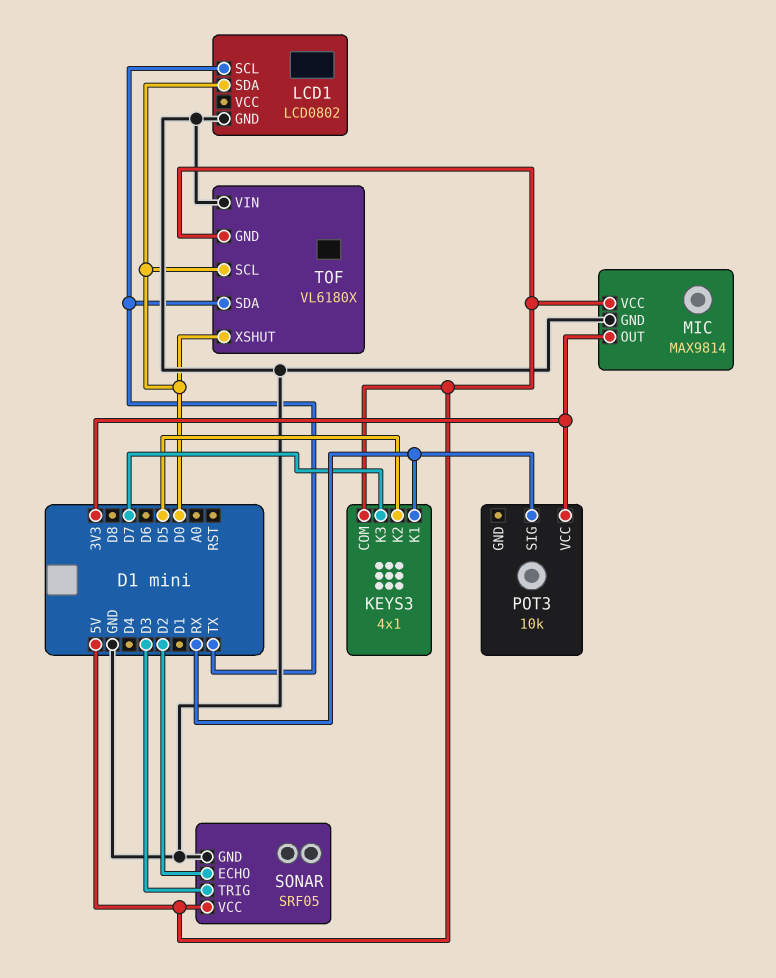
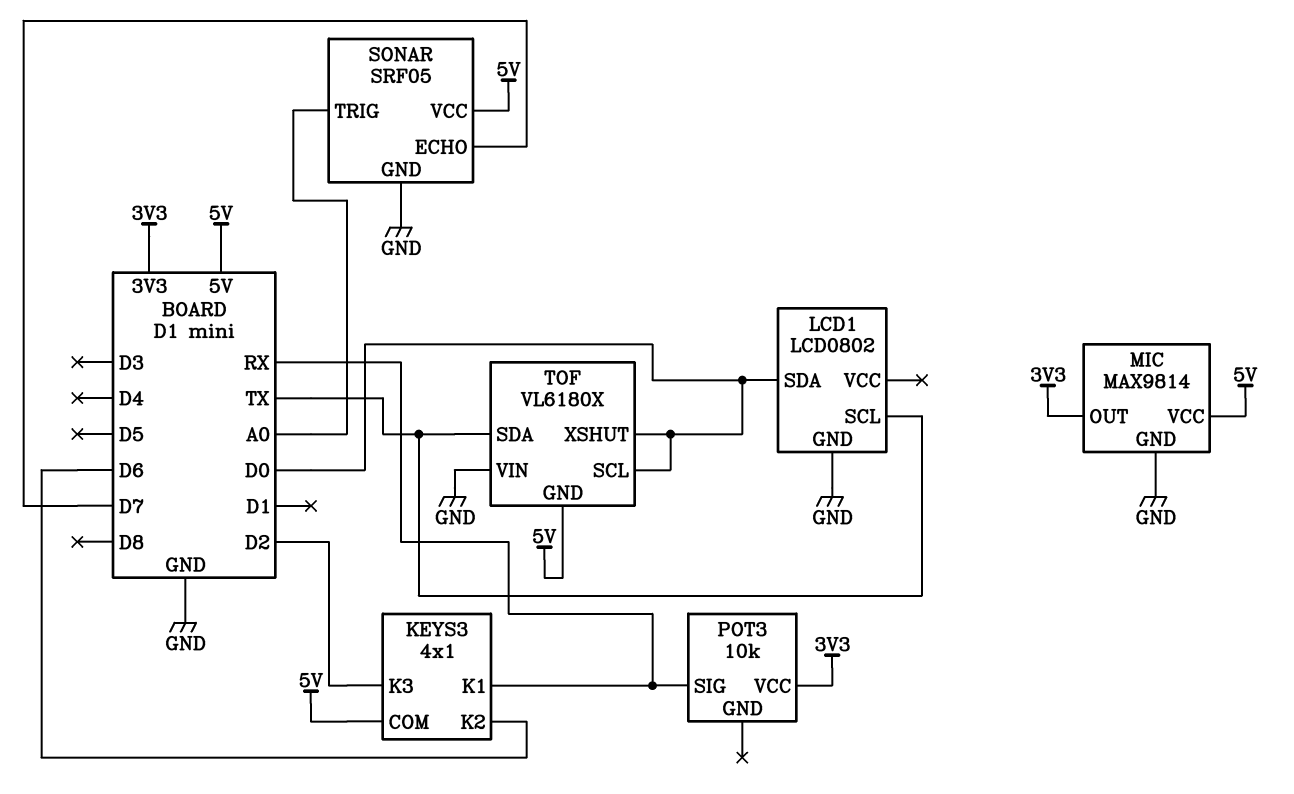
KEYS3 pin K2: D5 -> D6
KEYS3 pin K3: D7 -> D2
SONAR pin ECHO: D2 -> D7
SONAR pin TRIG: D3 -> A0

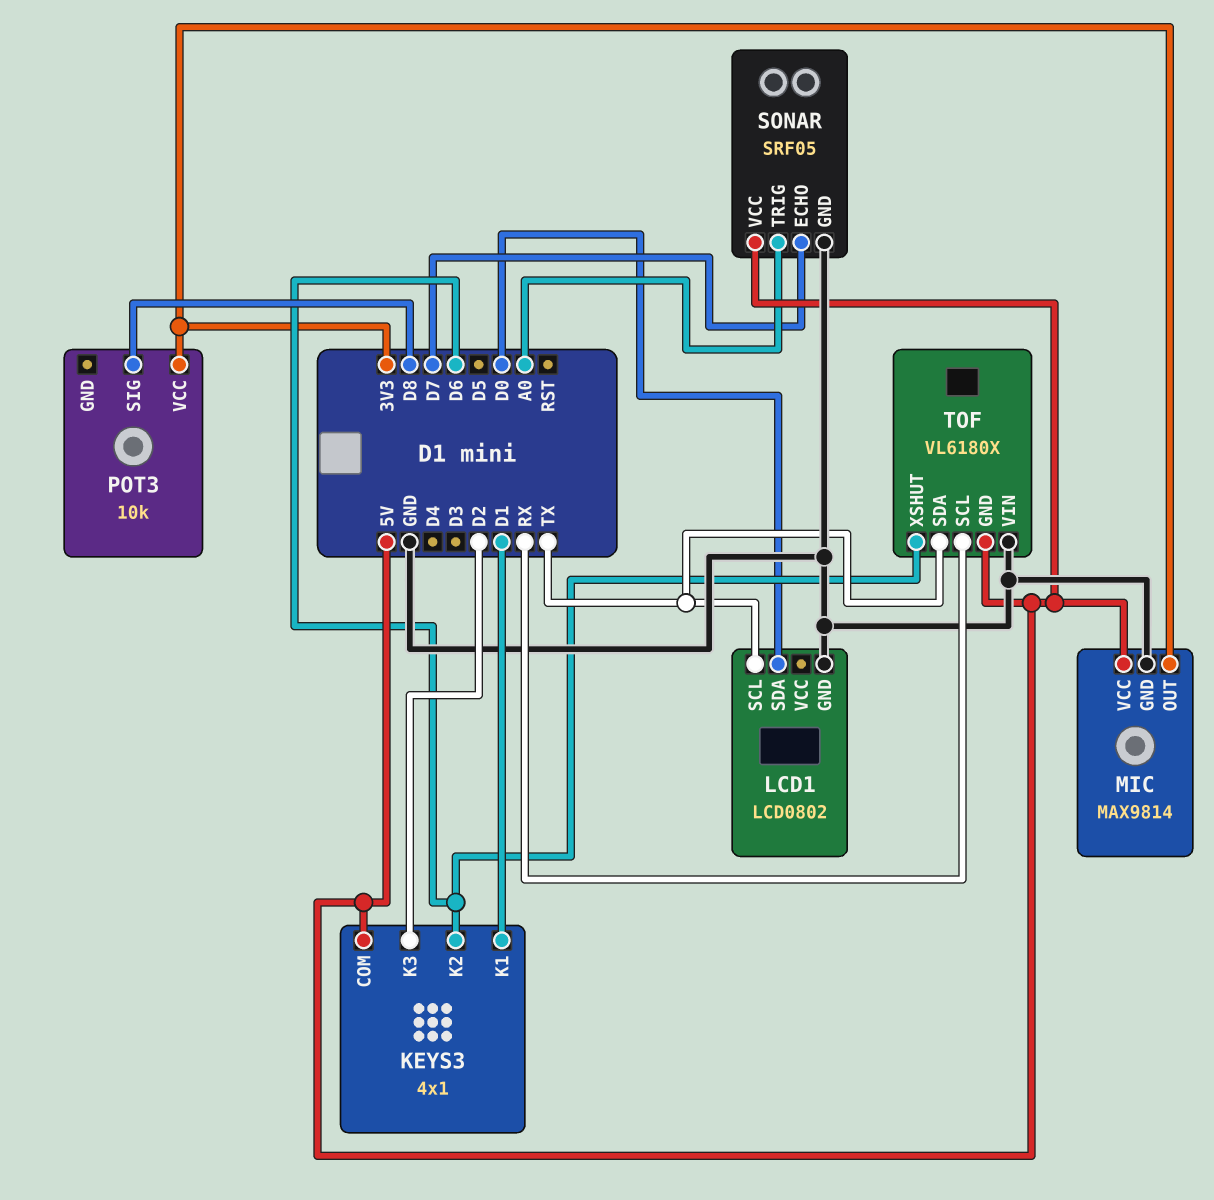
KEYS3 pin K1: RX -> D1
POT3 pin SIG: RX -> D8
TOF pin SCL: D0 -> RX
TOF pin XSHUT: D0 -> D6

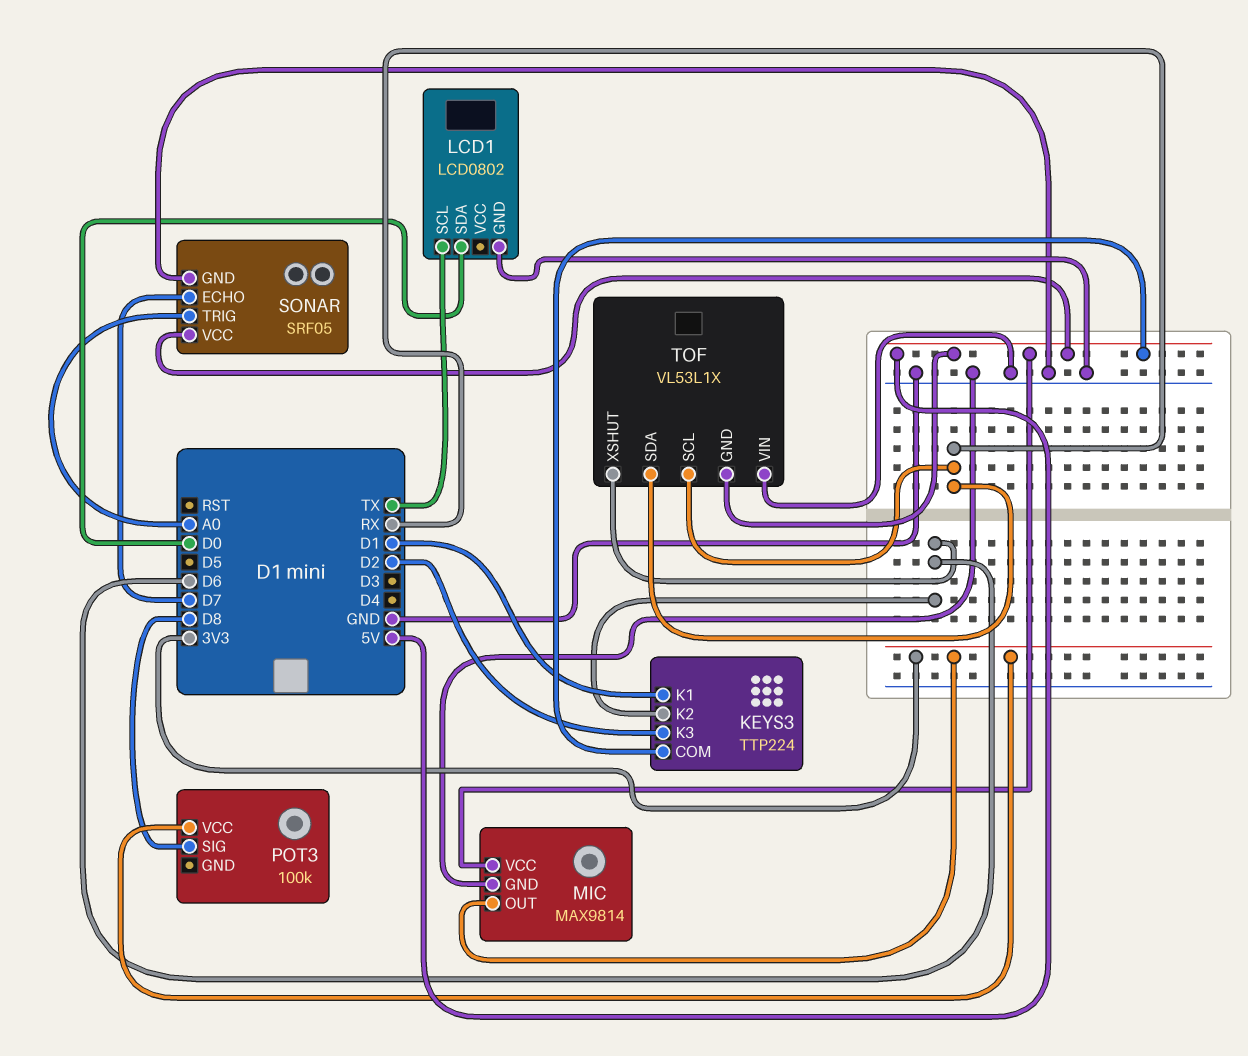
KEYS3: 4x1 -> TTP224
POT3: 10k -> 100k
TOF: VL6180X -> VL53L1X
TOF pin SDA: TX -> RX

